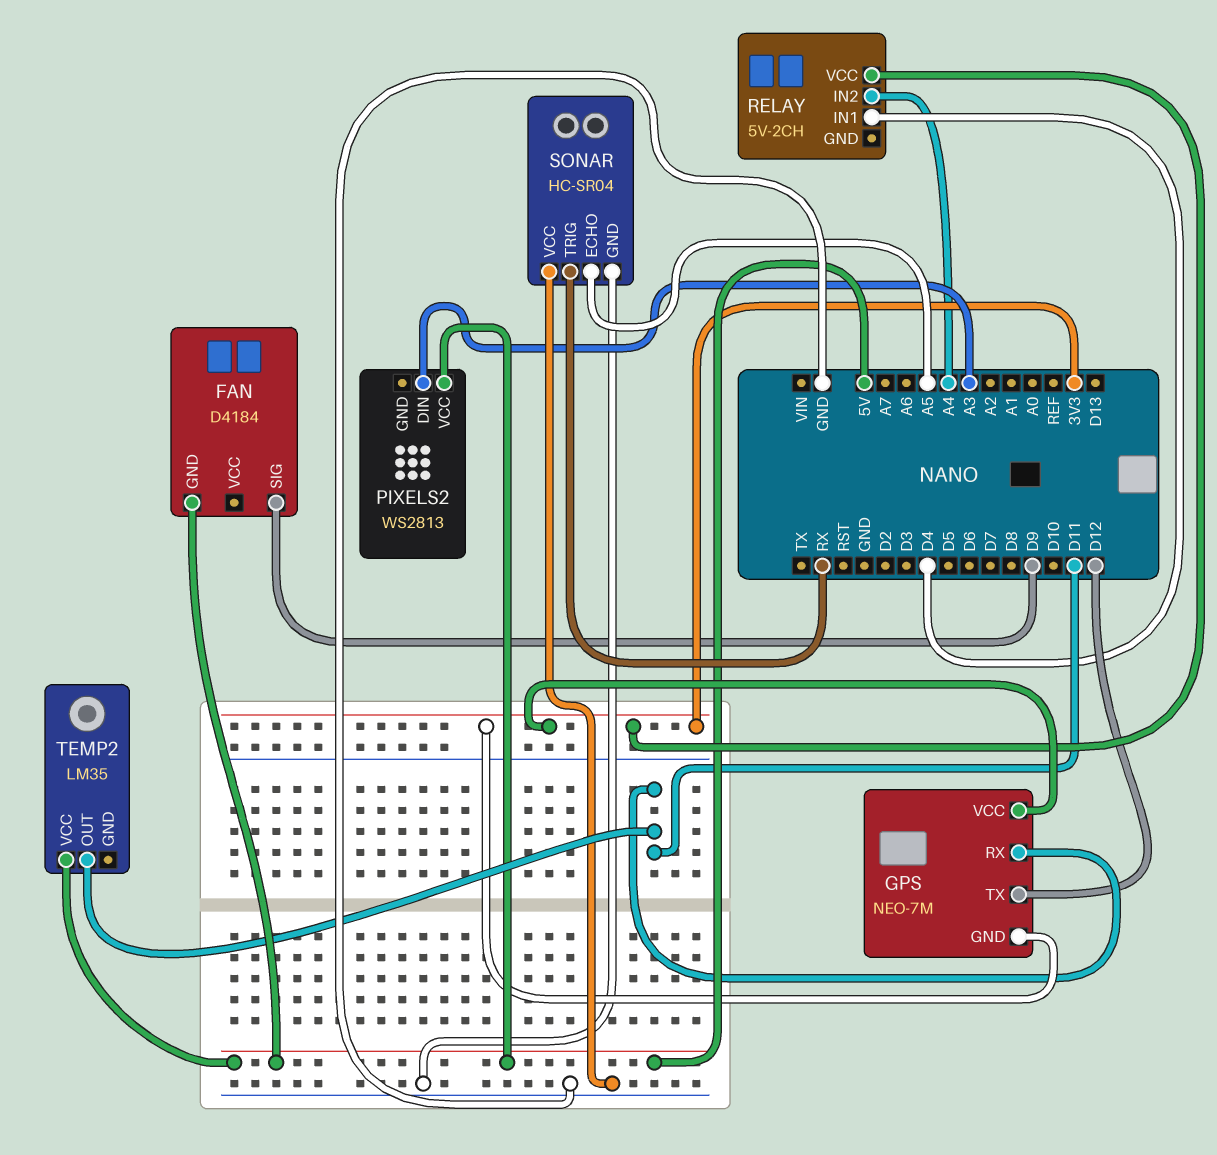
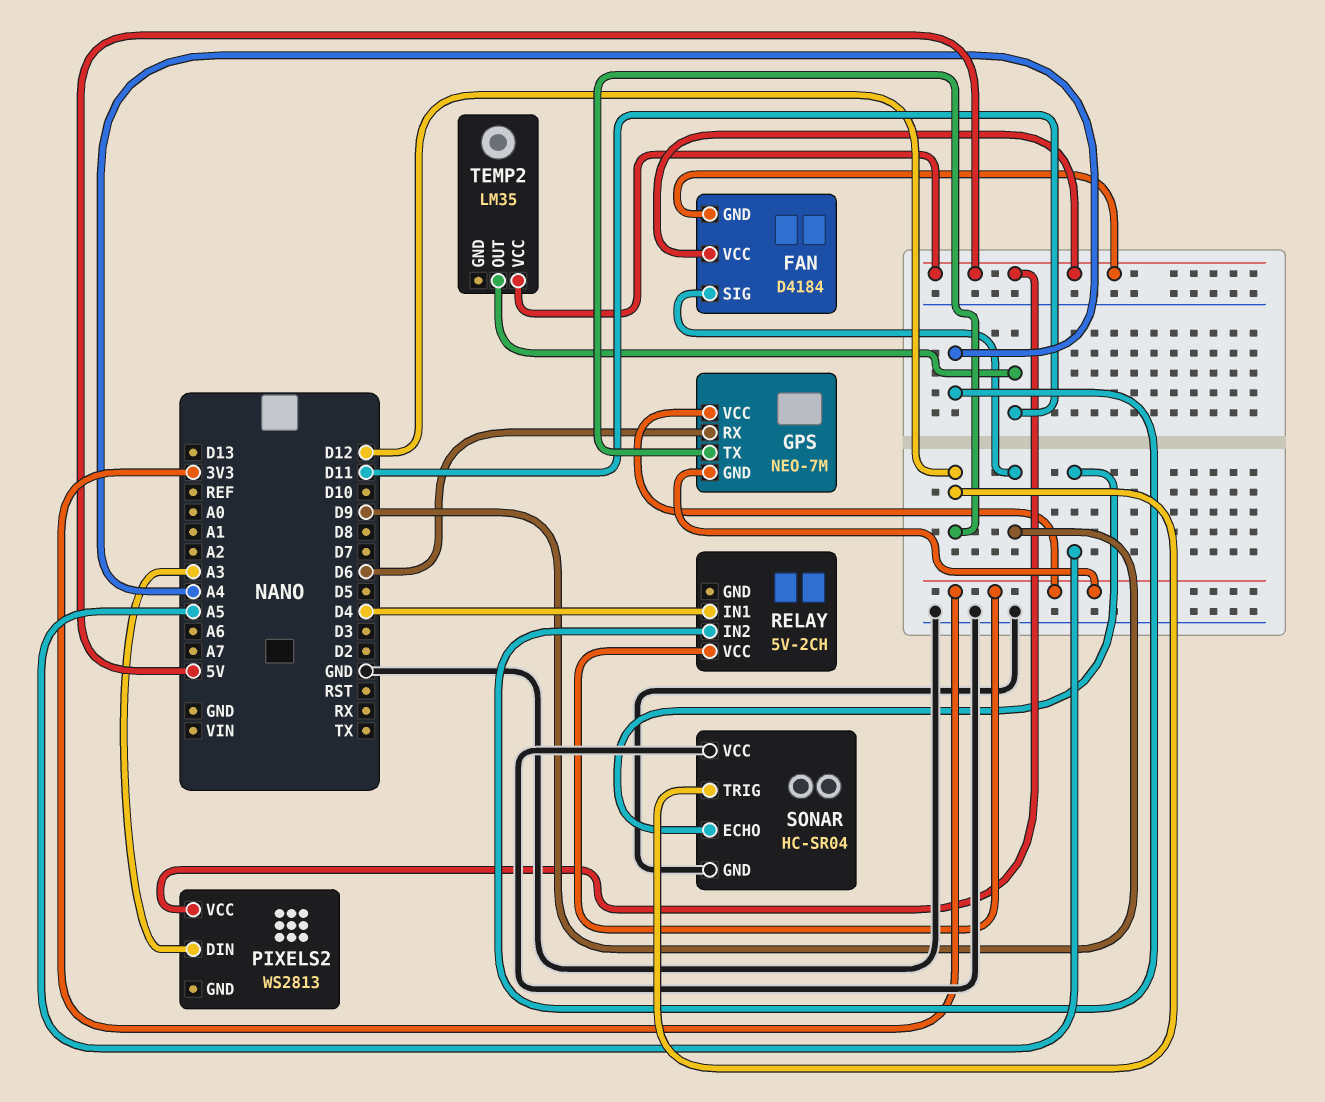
FAN pin VCC: none -> 5V
GPS pin RX: D11 -> D6
SONAR pin TRIG: RX -> D12

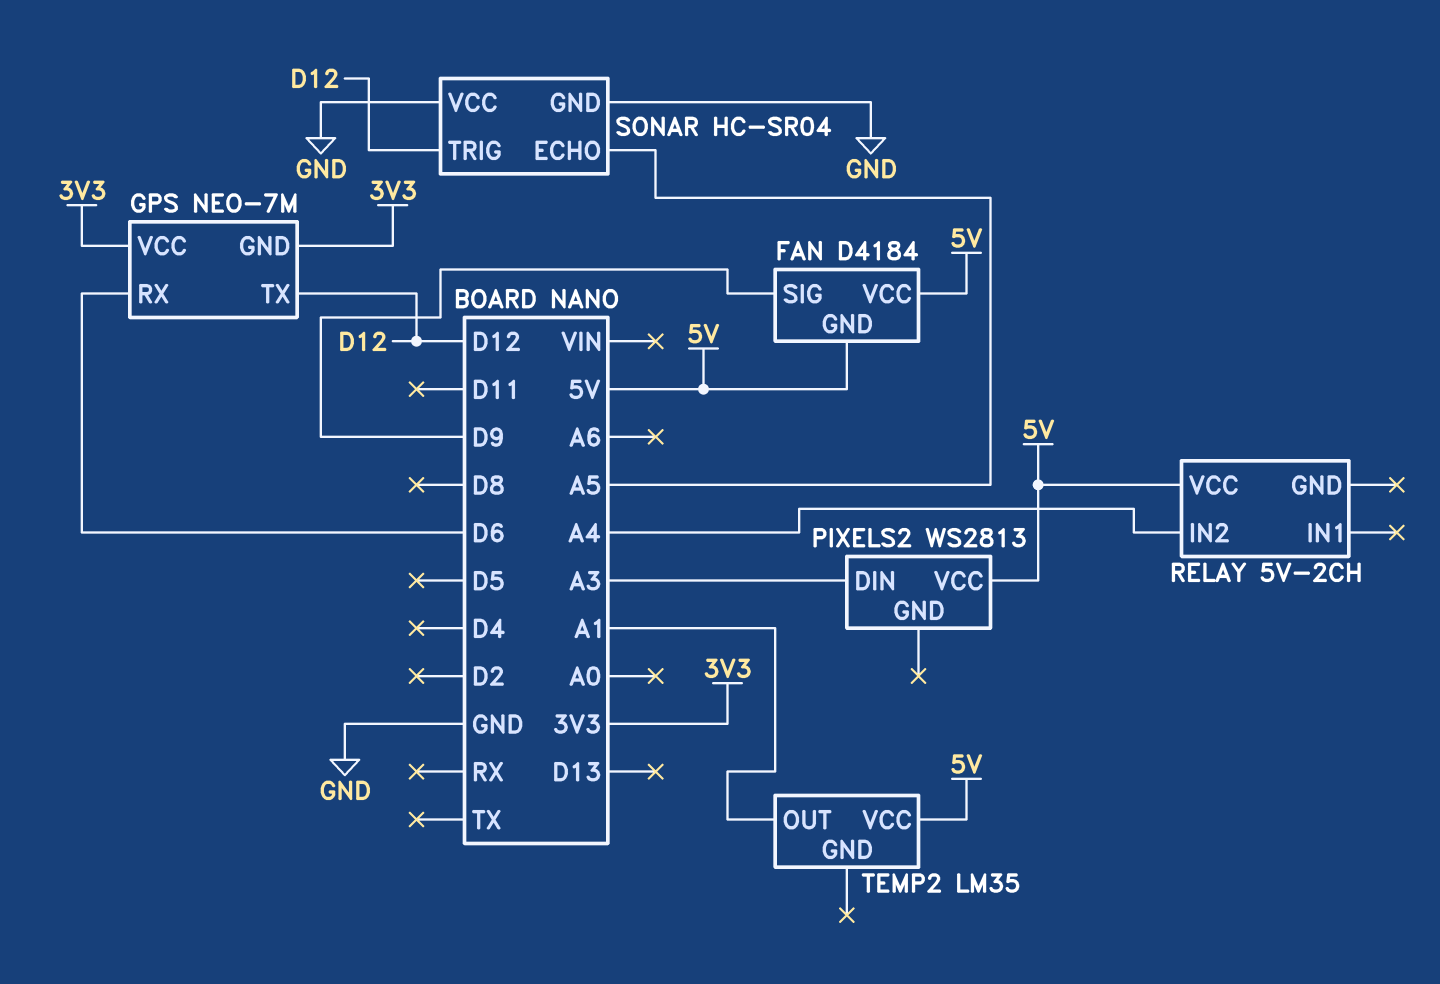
RELAY pin IN1: D4 -> none
RELAY pin VCC: 3V3 -> 5V
TEMP2 pin OUT: D11 -> A1

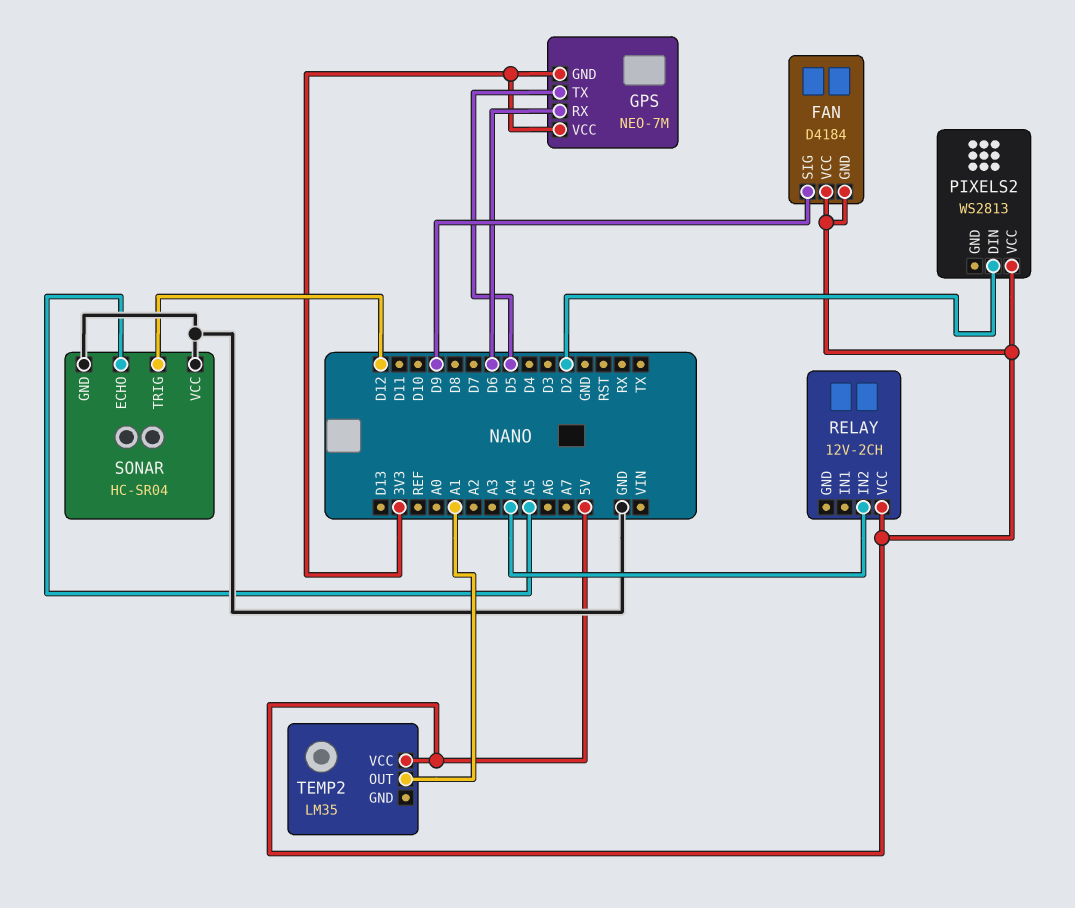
GPS pin TX: D12 -> D5
PIXELS2 pin DIN: A3 -> D2
RELAY: 5V-2CH -> 12V-2CH

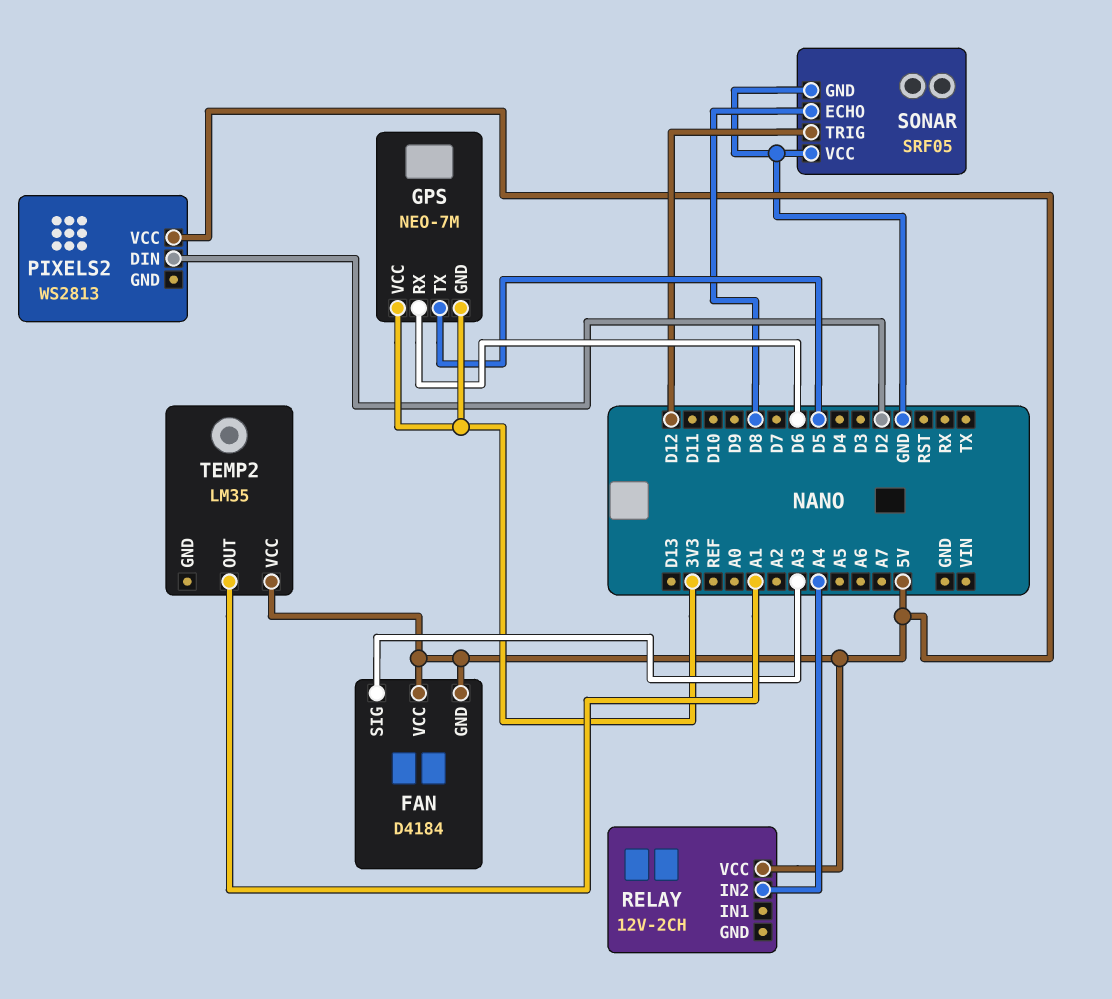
FAN pin SIG: D9 -> A3
SONAR: HC-SR04 -> SRF05
SONAR pin ECHO: A5 -> D8

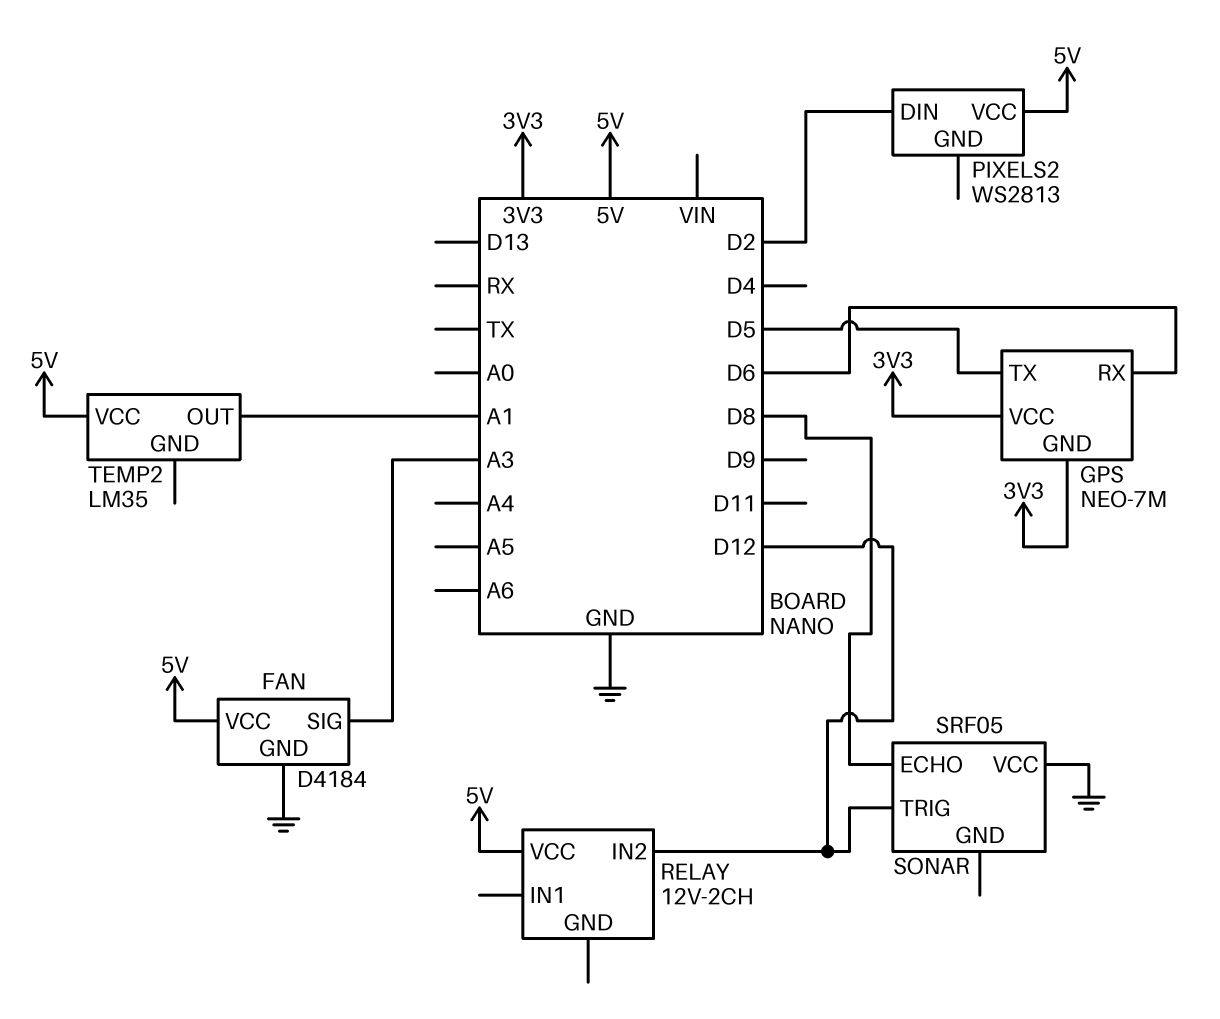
FAN pin GND: 5V -> GND
RELAY pin IN2: A4 -> D12
SONAR pin GND: GND -> none

